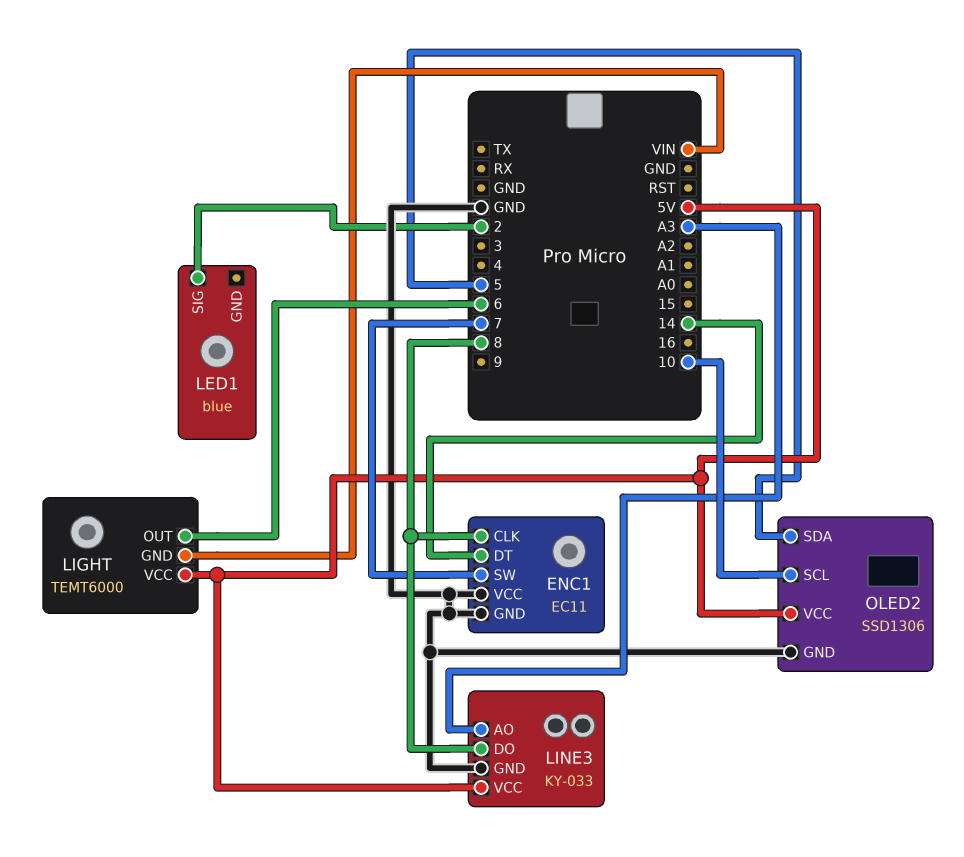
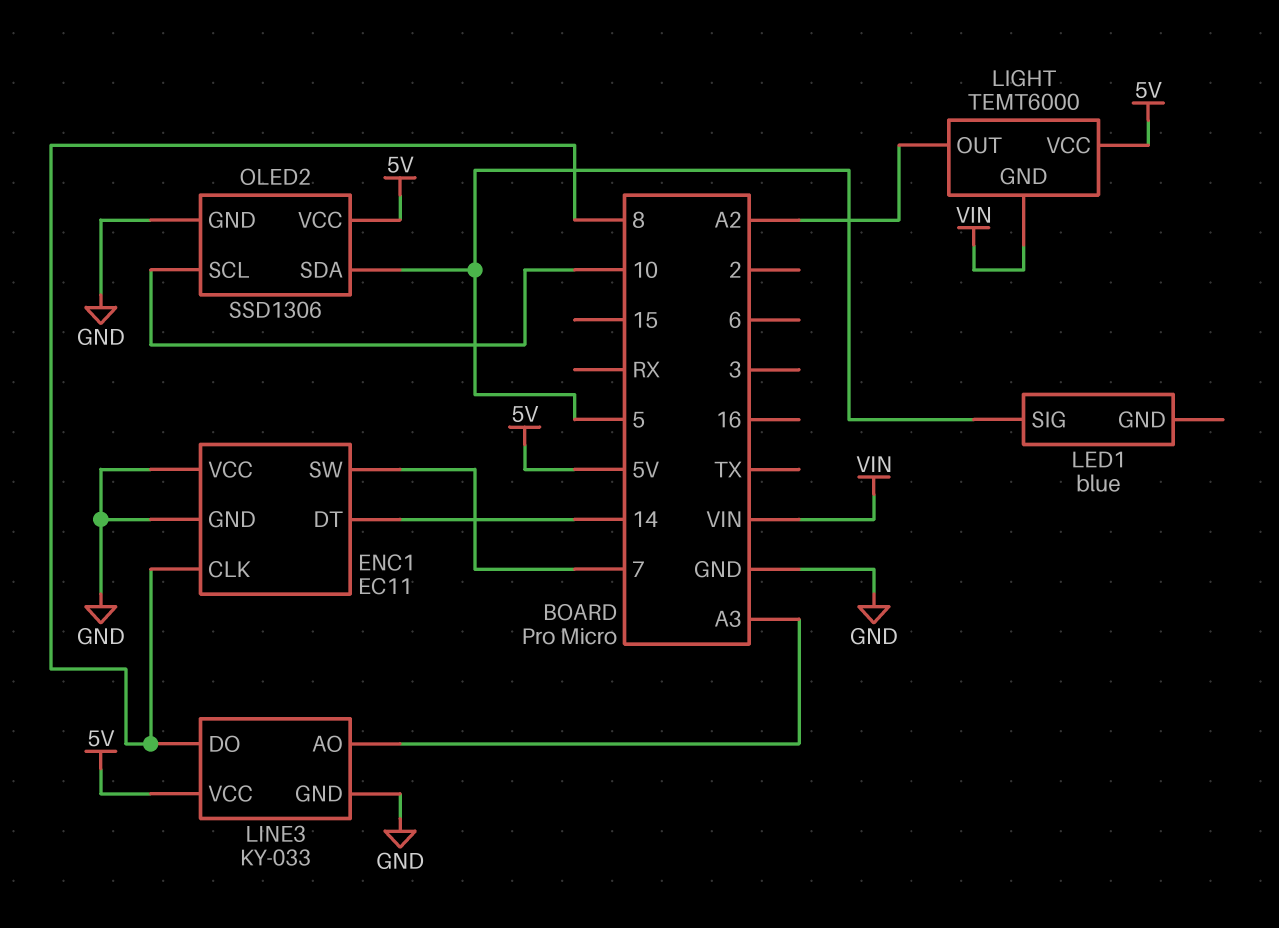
LED1 pin SIG: 2 -> 5
LIGHT pin OUT: 6 -> A2

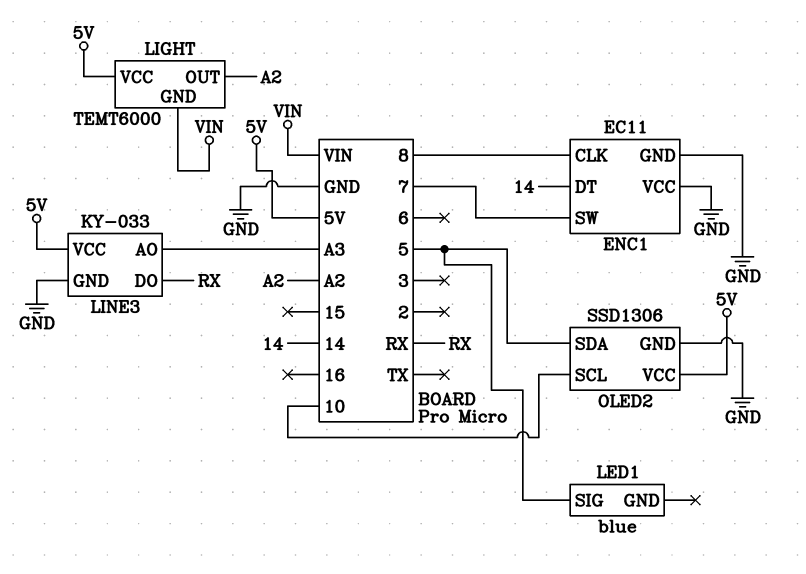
LINE3 pin DO: 8 -> RX

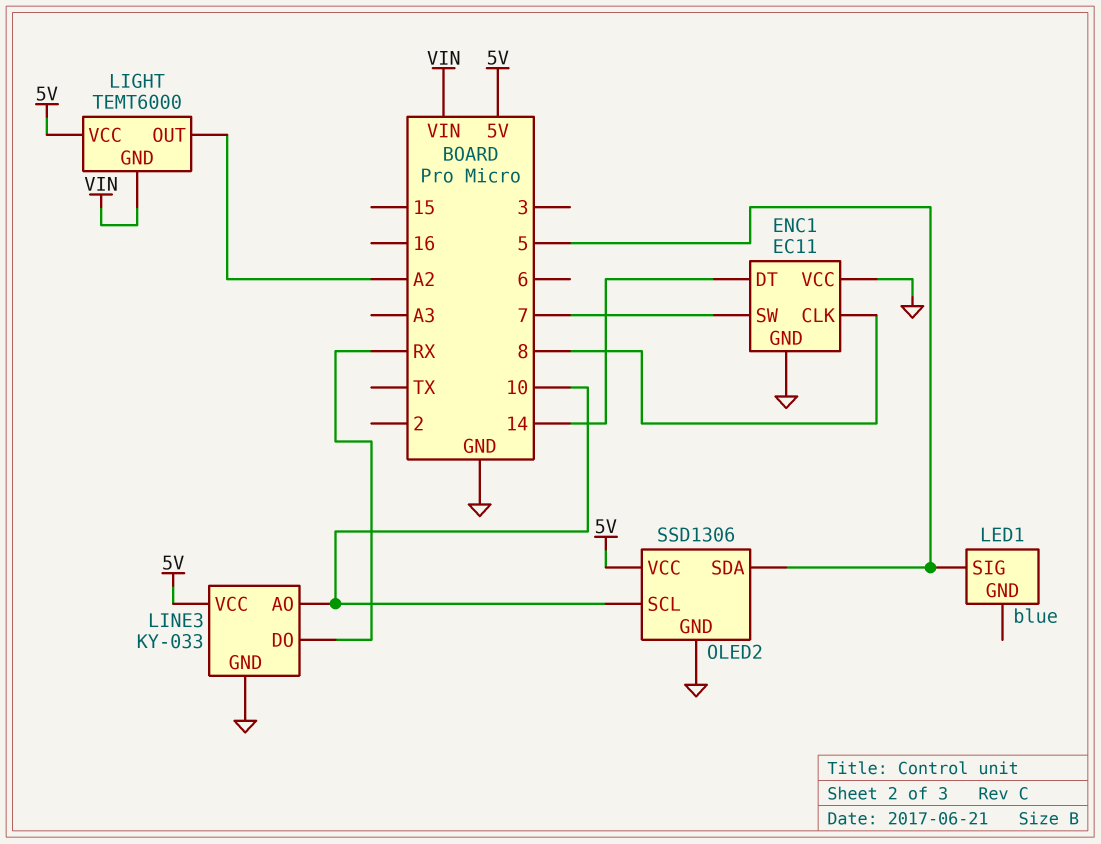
LINE3 pin AO: A3 -> 10

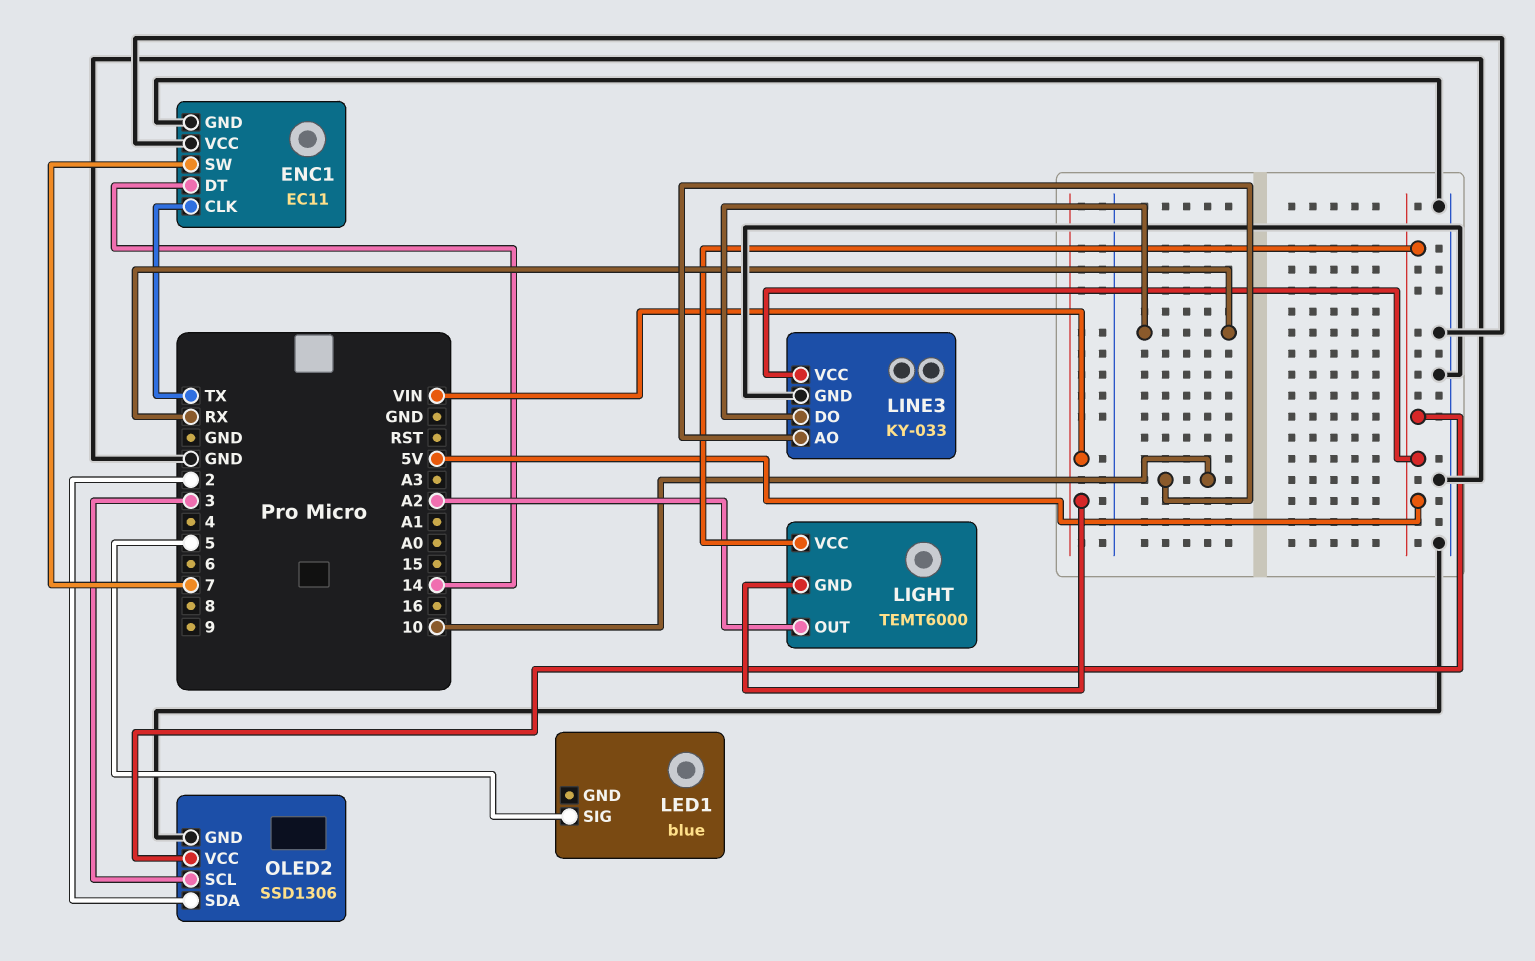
ENC1 pin CLK: 8 -> TX
OLED2 pin SCL: 10 -> 3
OLED2 pin SDA: 5 -> 2

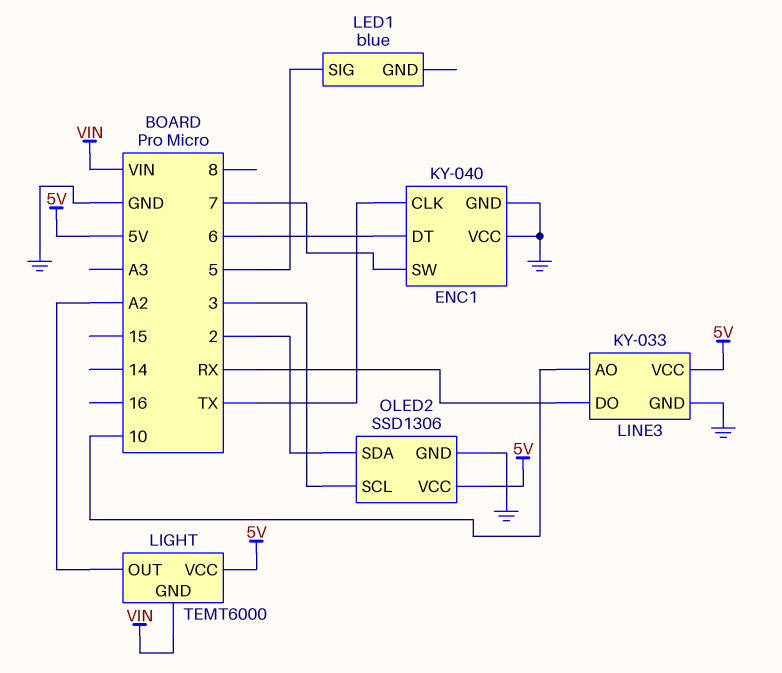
ENC1: EC11 -> KY-040
ENC1 pin DT: 14 -> 6

